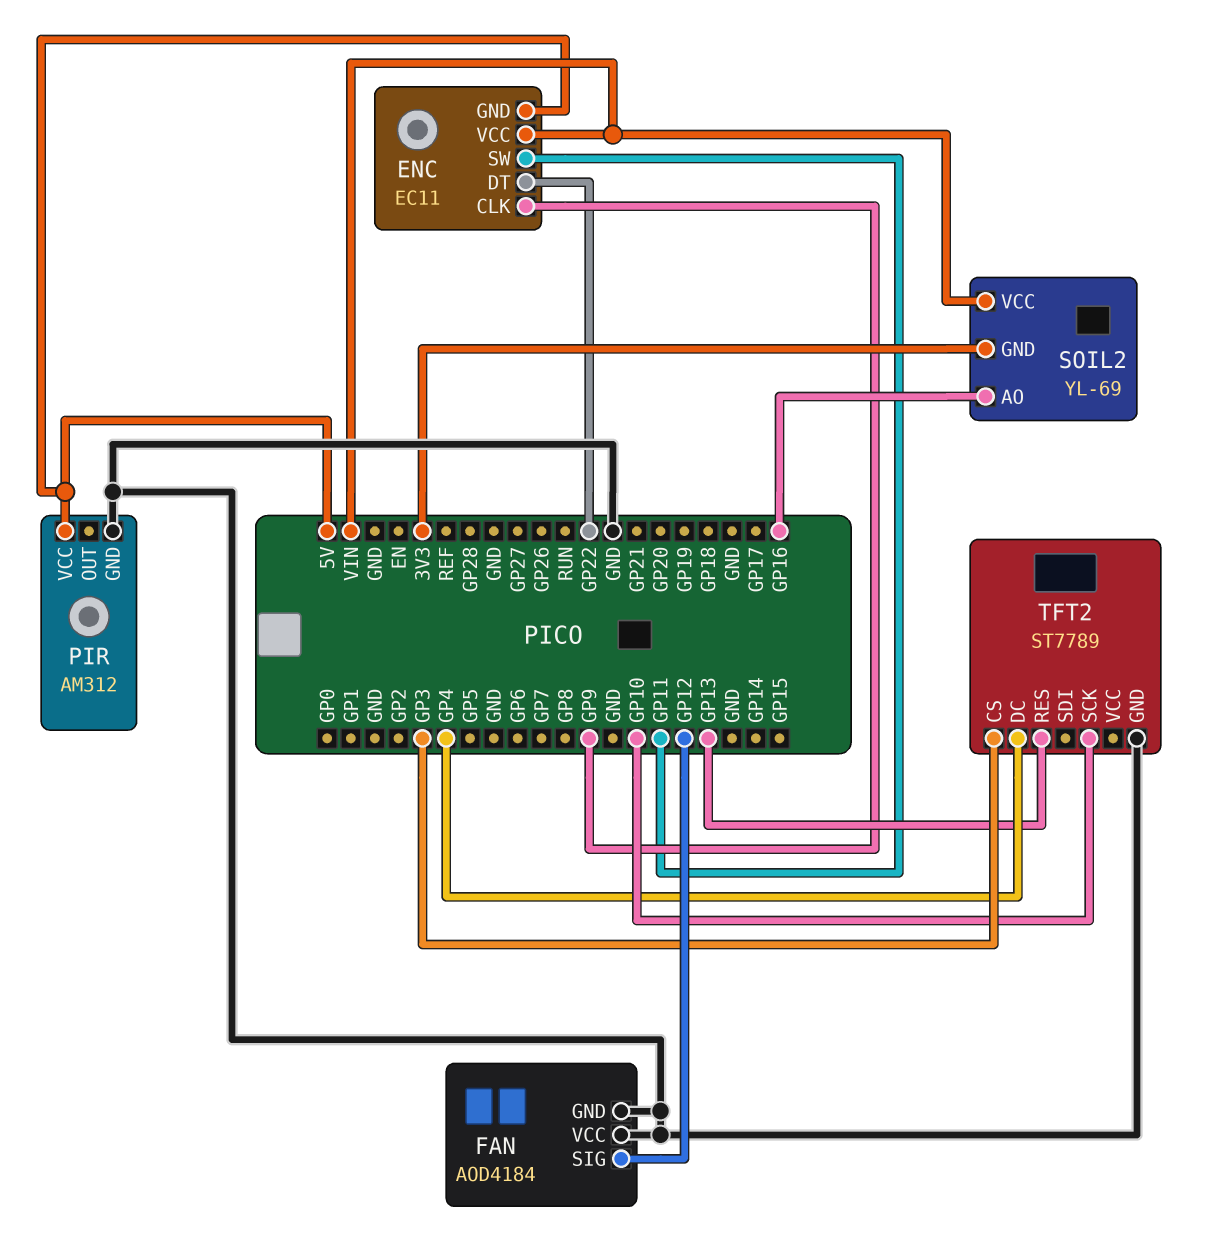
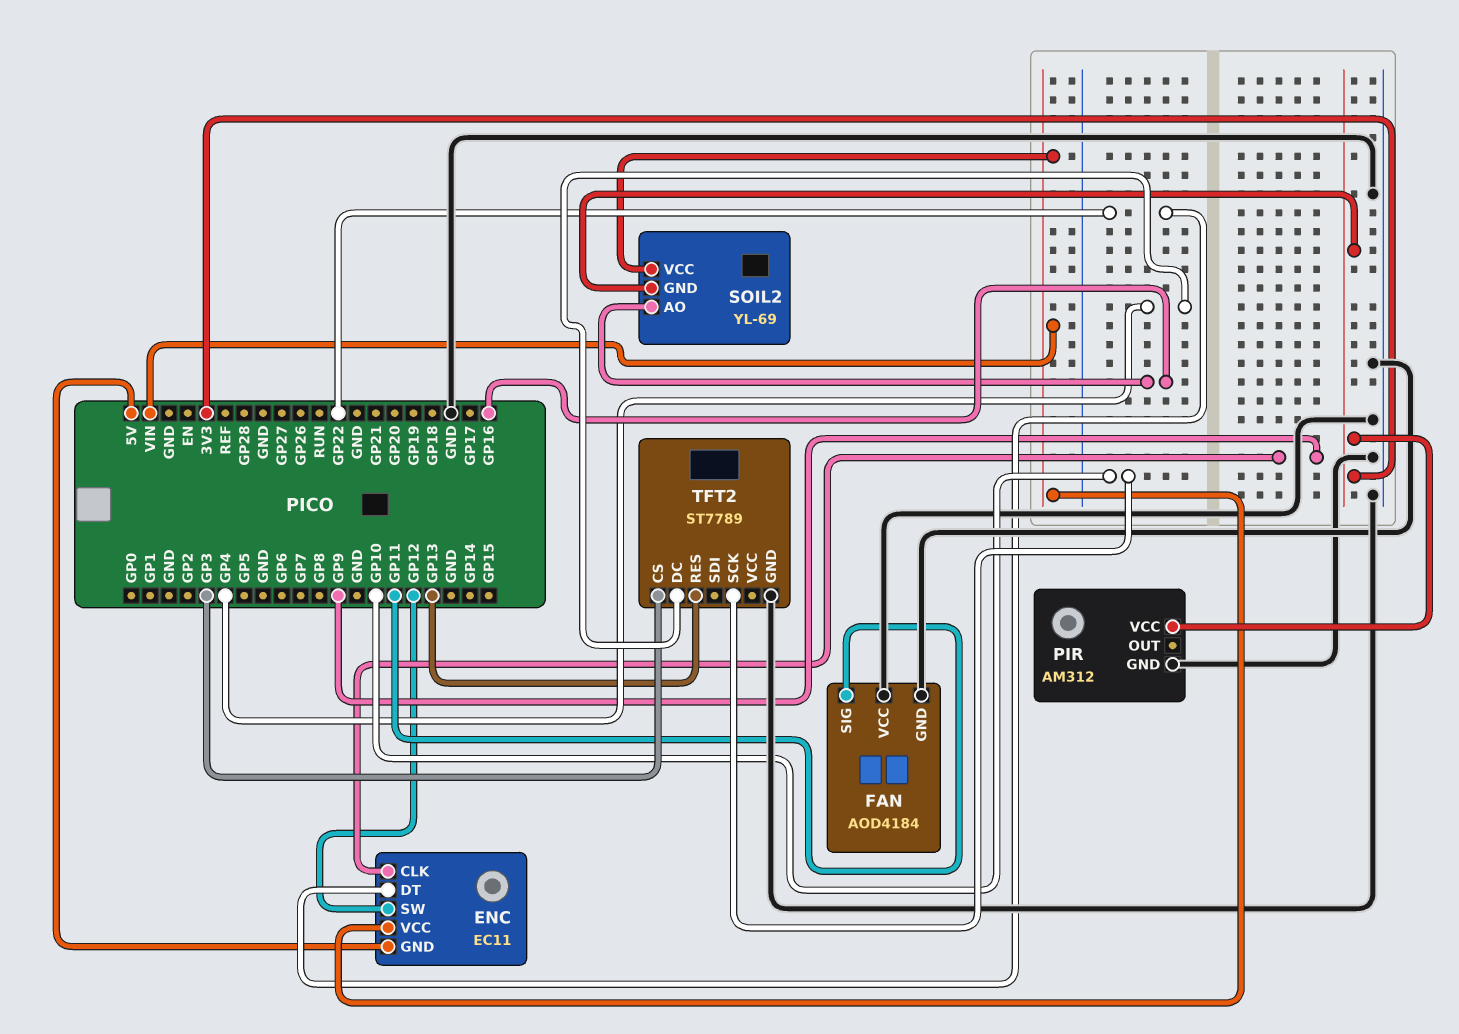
ENC pin SW: GP11 -> GP12
FAN pin SIG: GP12 -> GP11
PIR pin VCC: 5V -> 3V3

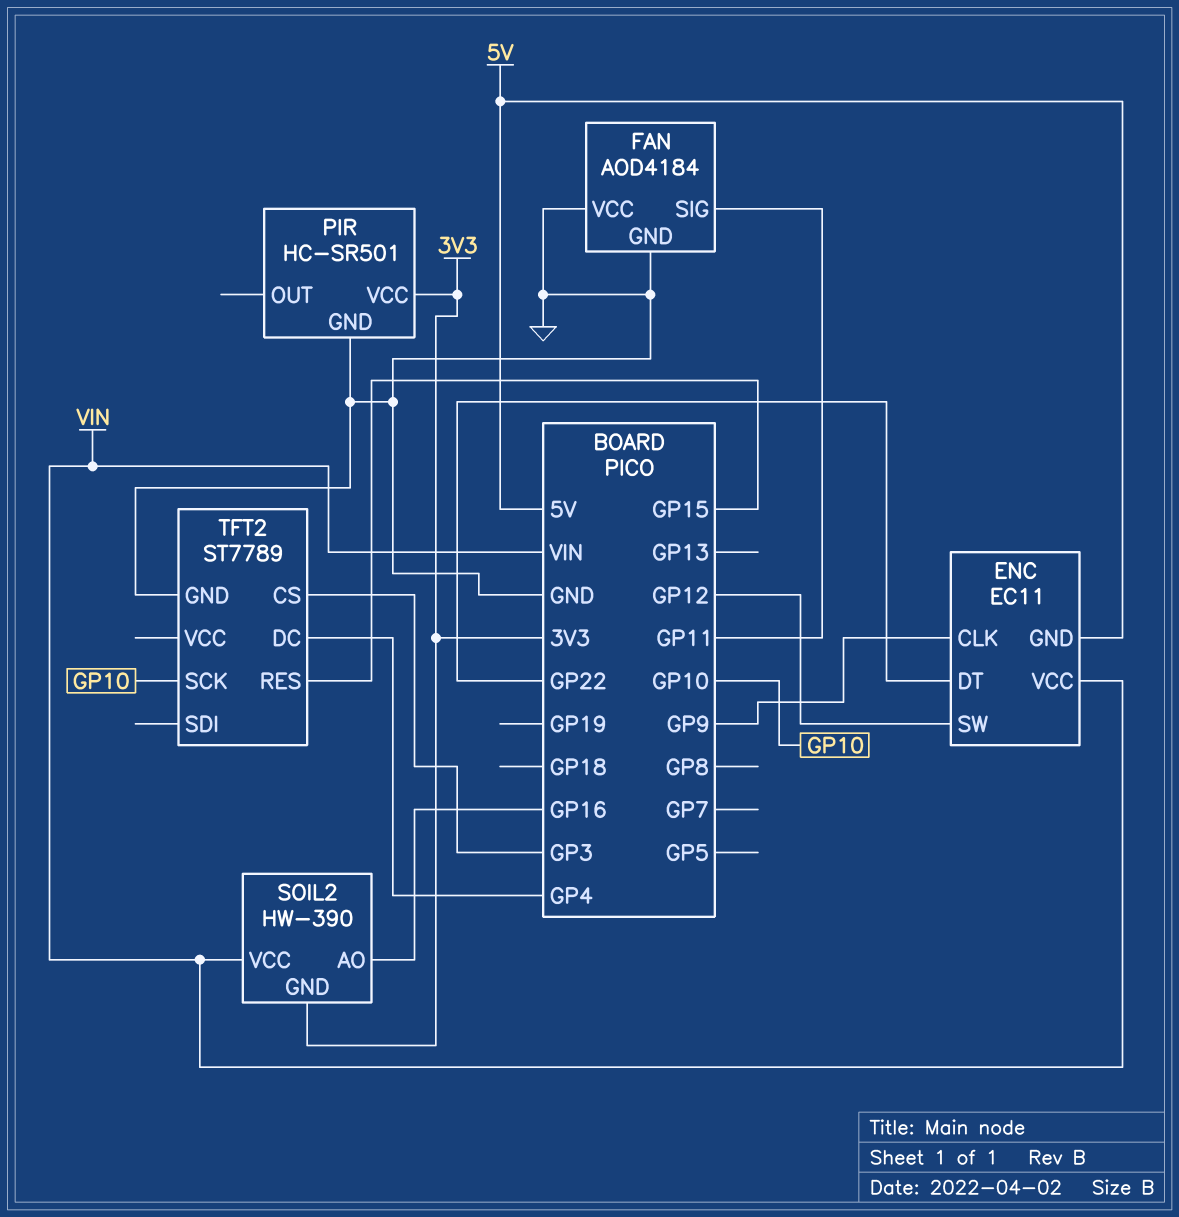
PIR: AM312 -> HC-SR501
SOIL2: YL-69 -> HW-390
TFT2 pin RES: GP13 -> GP15

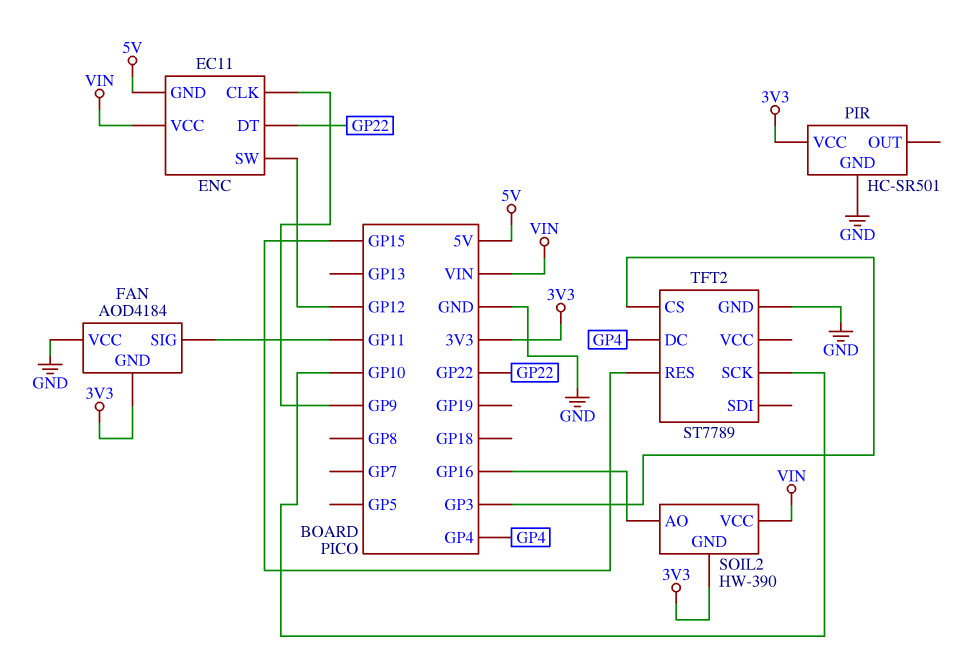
FAN pin GND: GND -> 3V3

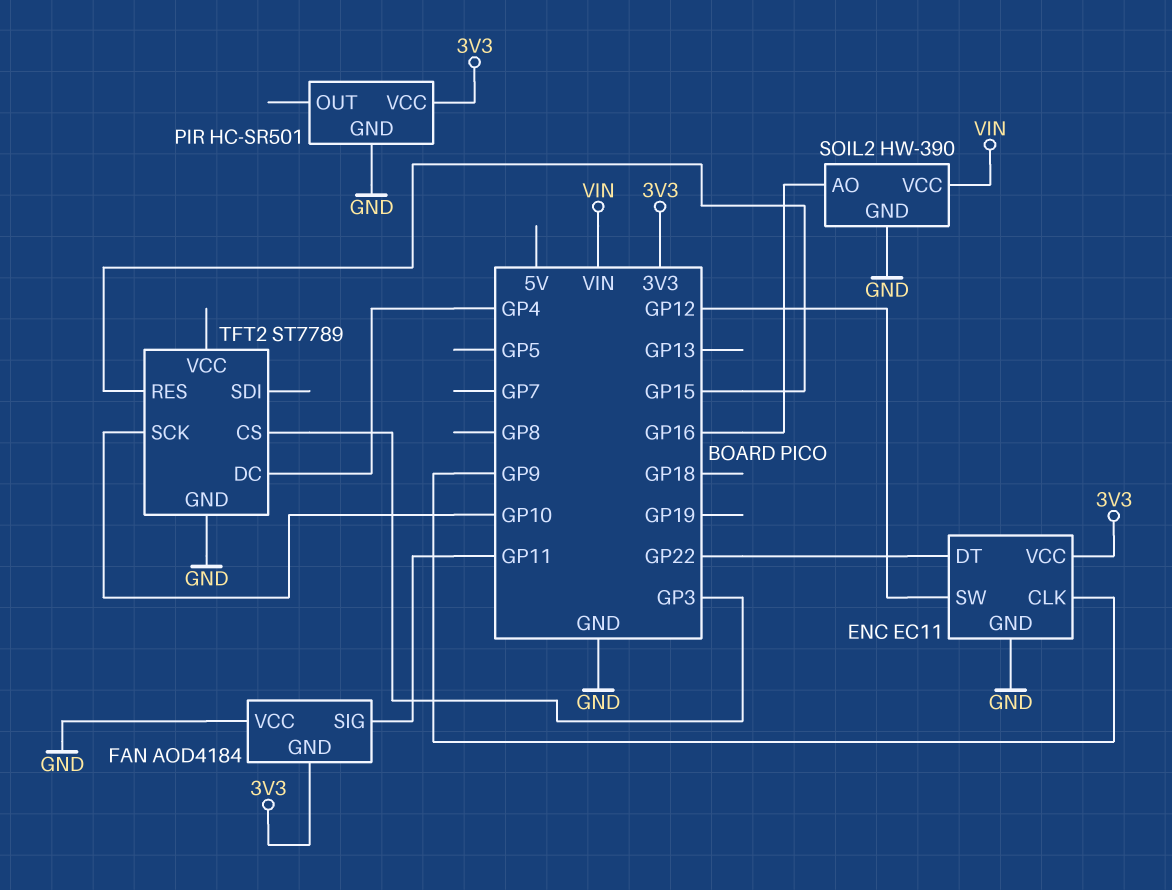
ENC pin GND: 5V -> GND
ENC pin VCC: VIN -> 3V3
SOIL2 pin GND: 3V3 -> GND

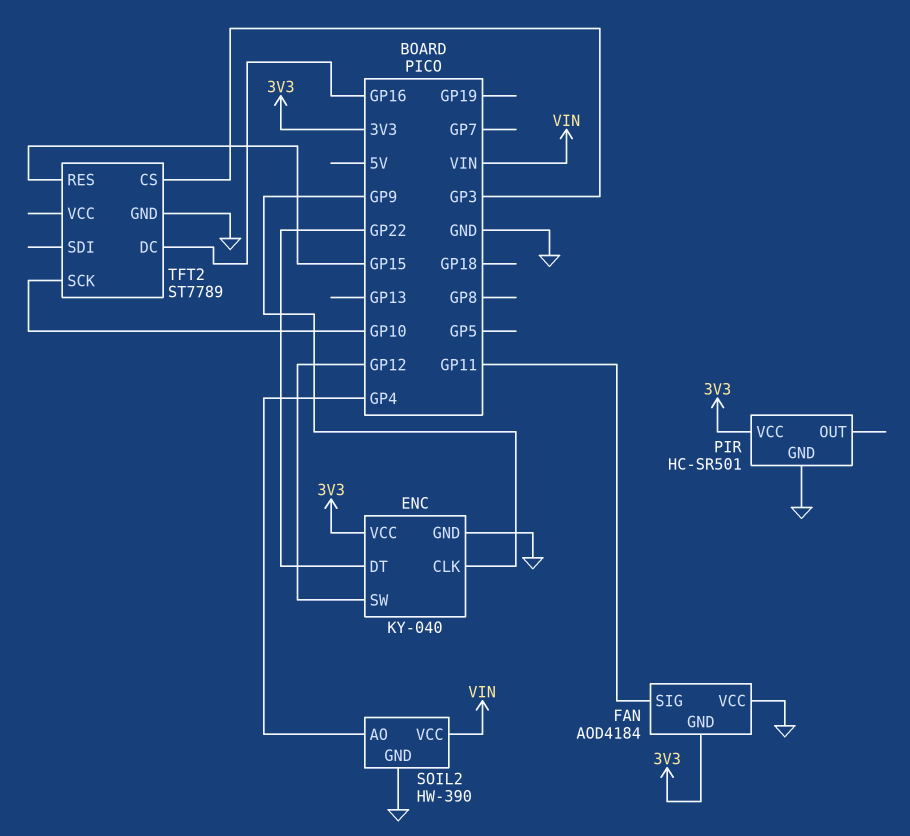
ENC: EC11 -> KY-040
SOIL2 pin AO: GP16 -> GP4
TFT2 pin DC: GP4 -> GP16

